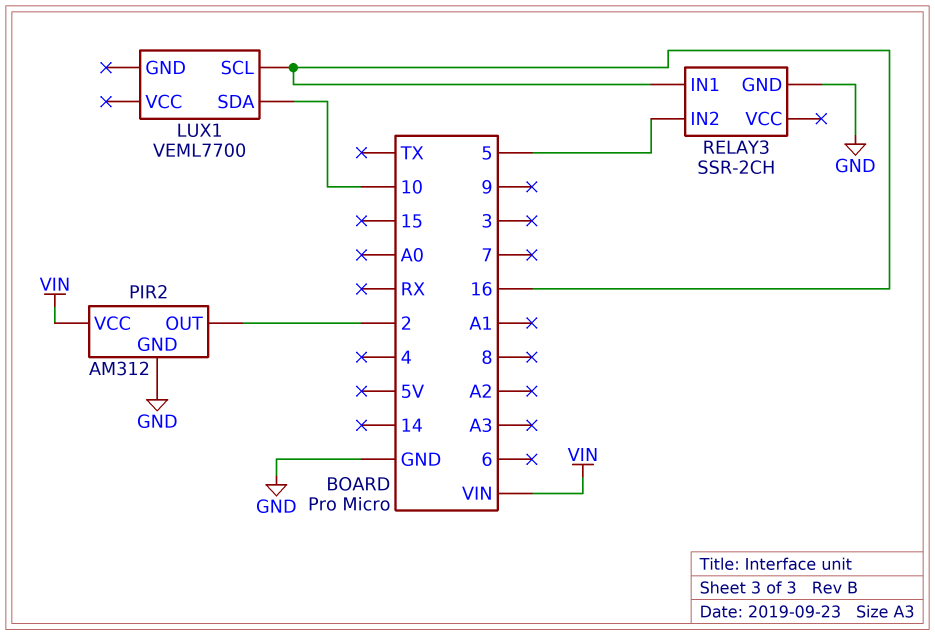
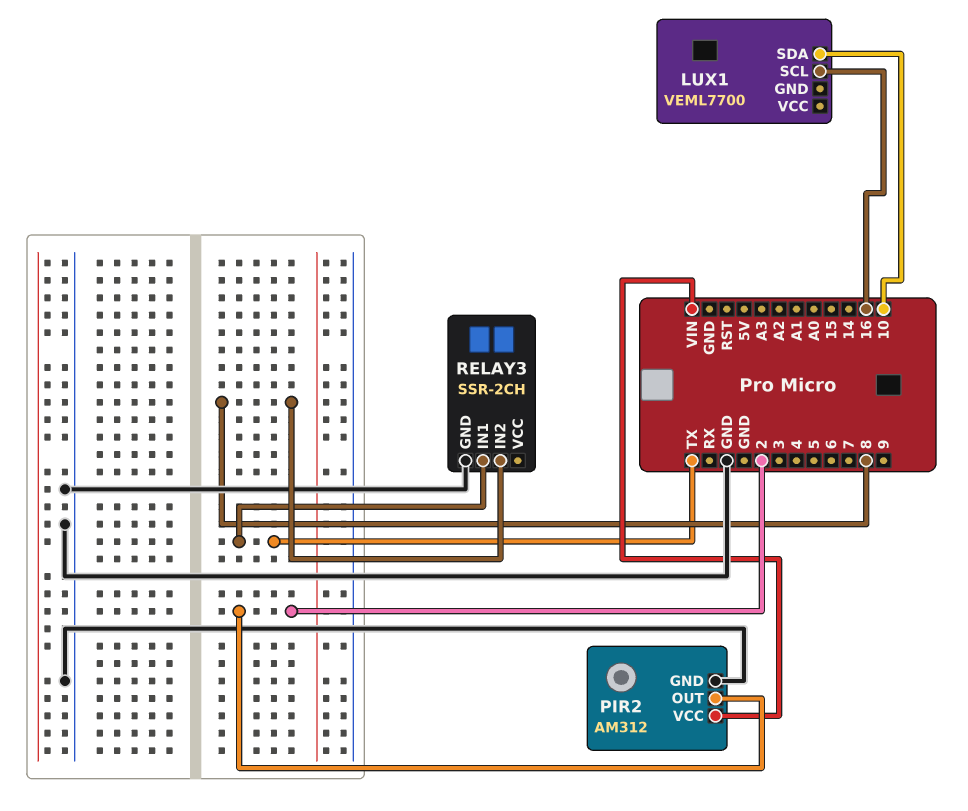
RELAY3 pin IN1: 16 -> TX
RELAY3 pin IN2: 5 -> 8

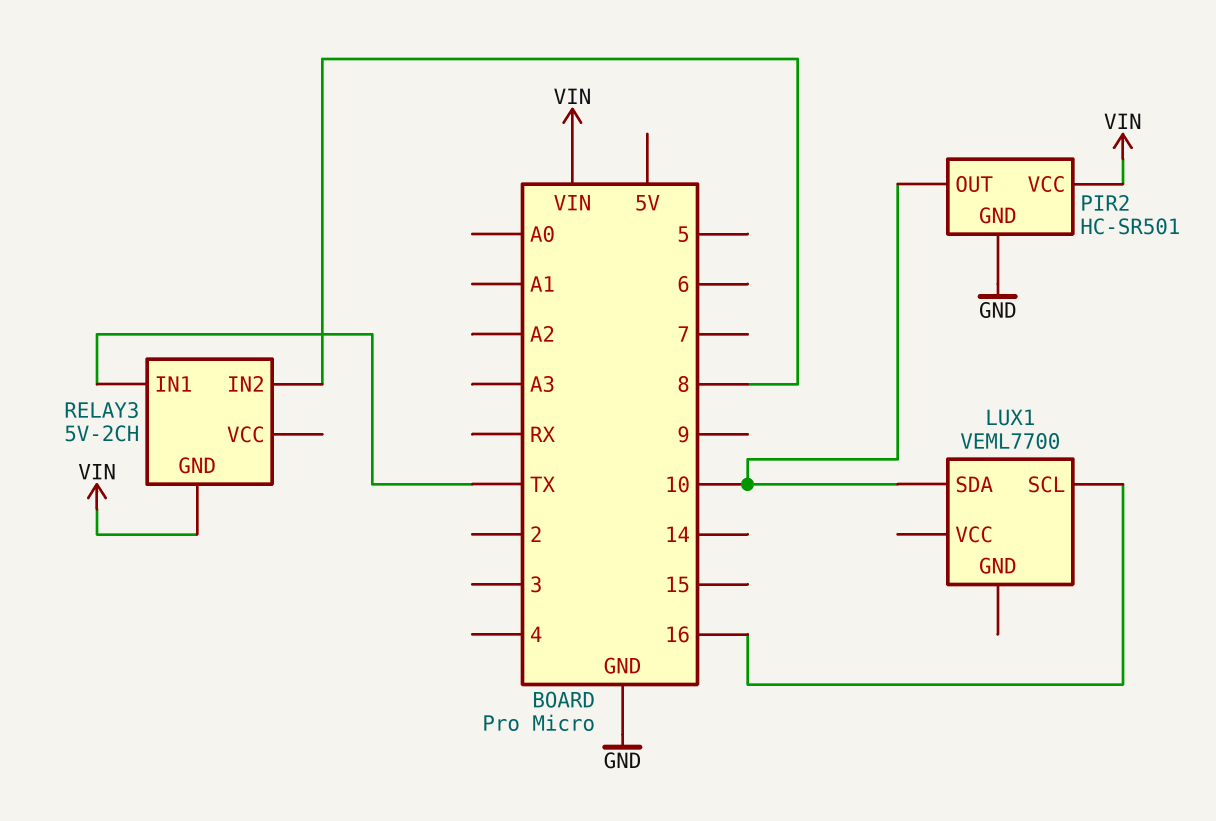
PIR2: AM312 -> HC-SR501
PIR2 pin OUT: 2 -> 10
RELAY3: SSR-2CH -> 5V-2CH
RELAY3 pin GND: GND -> VIN

